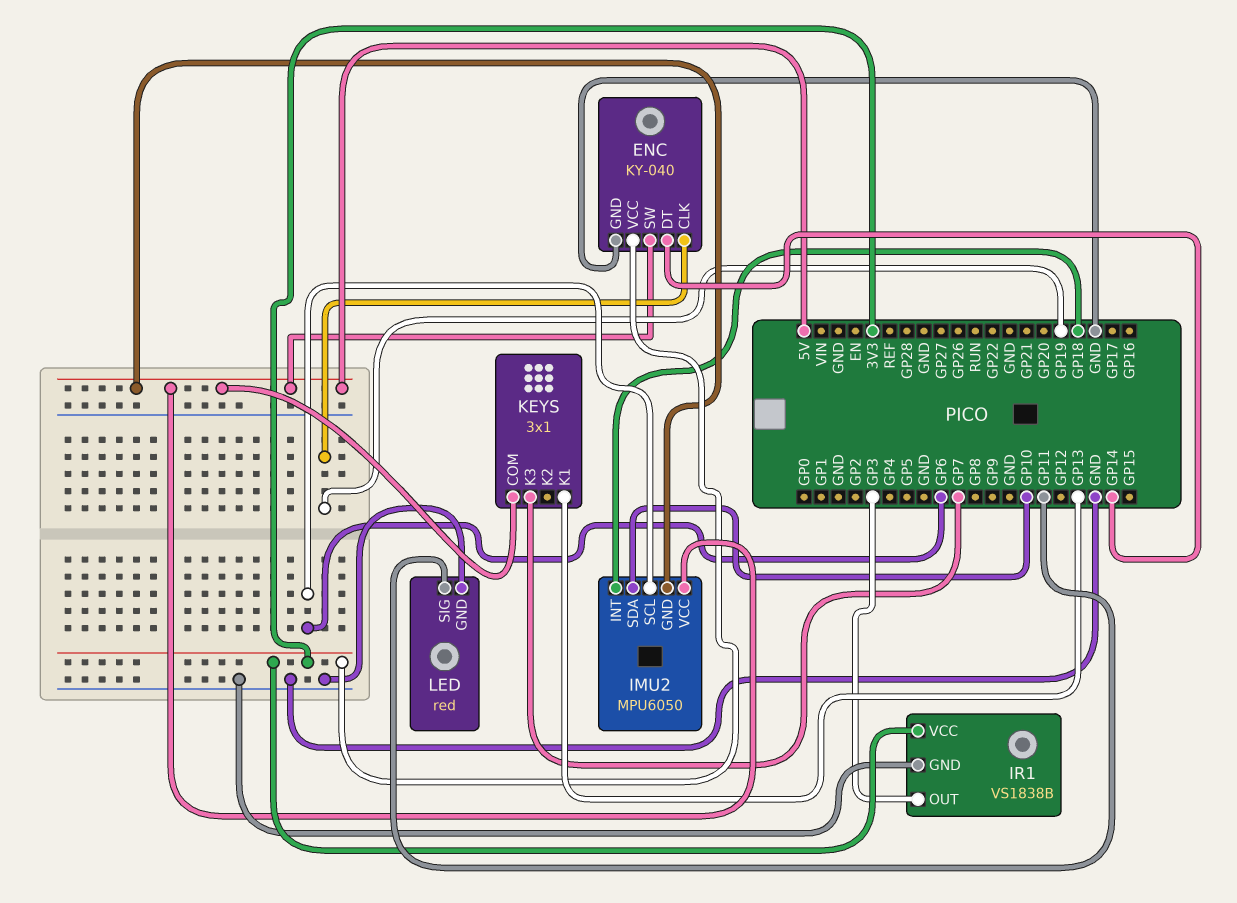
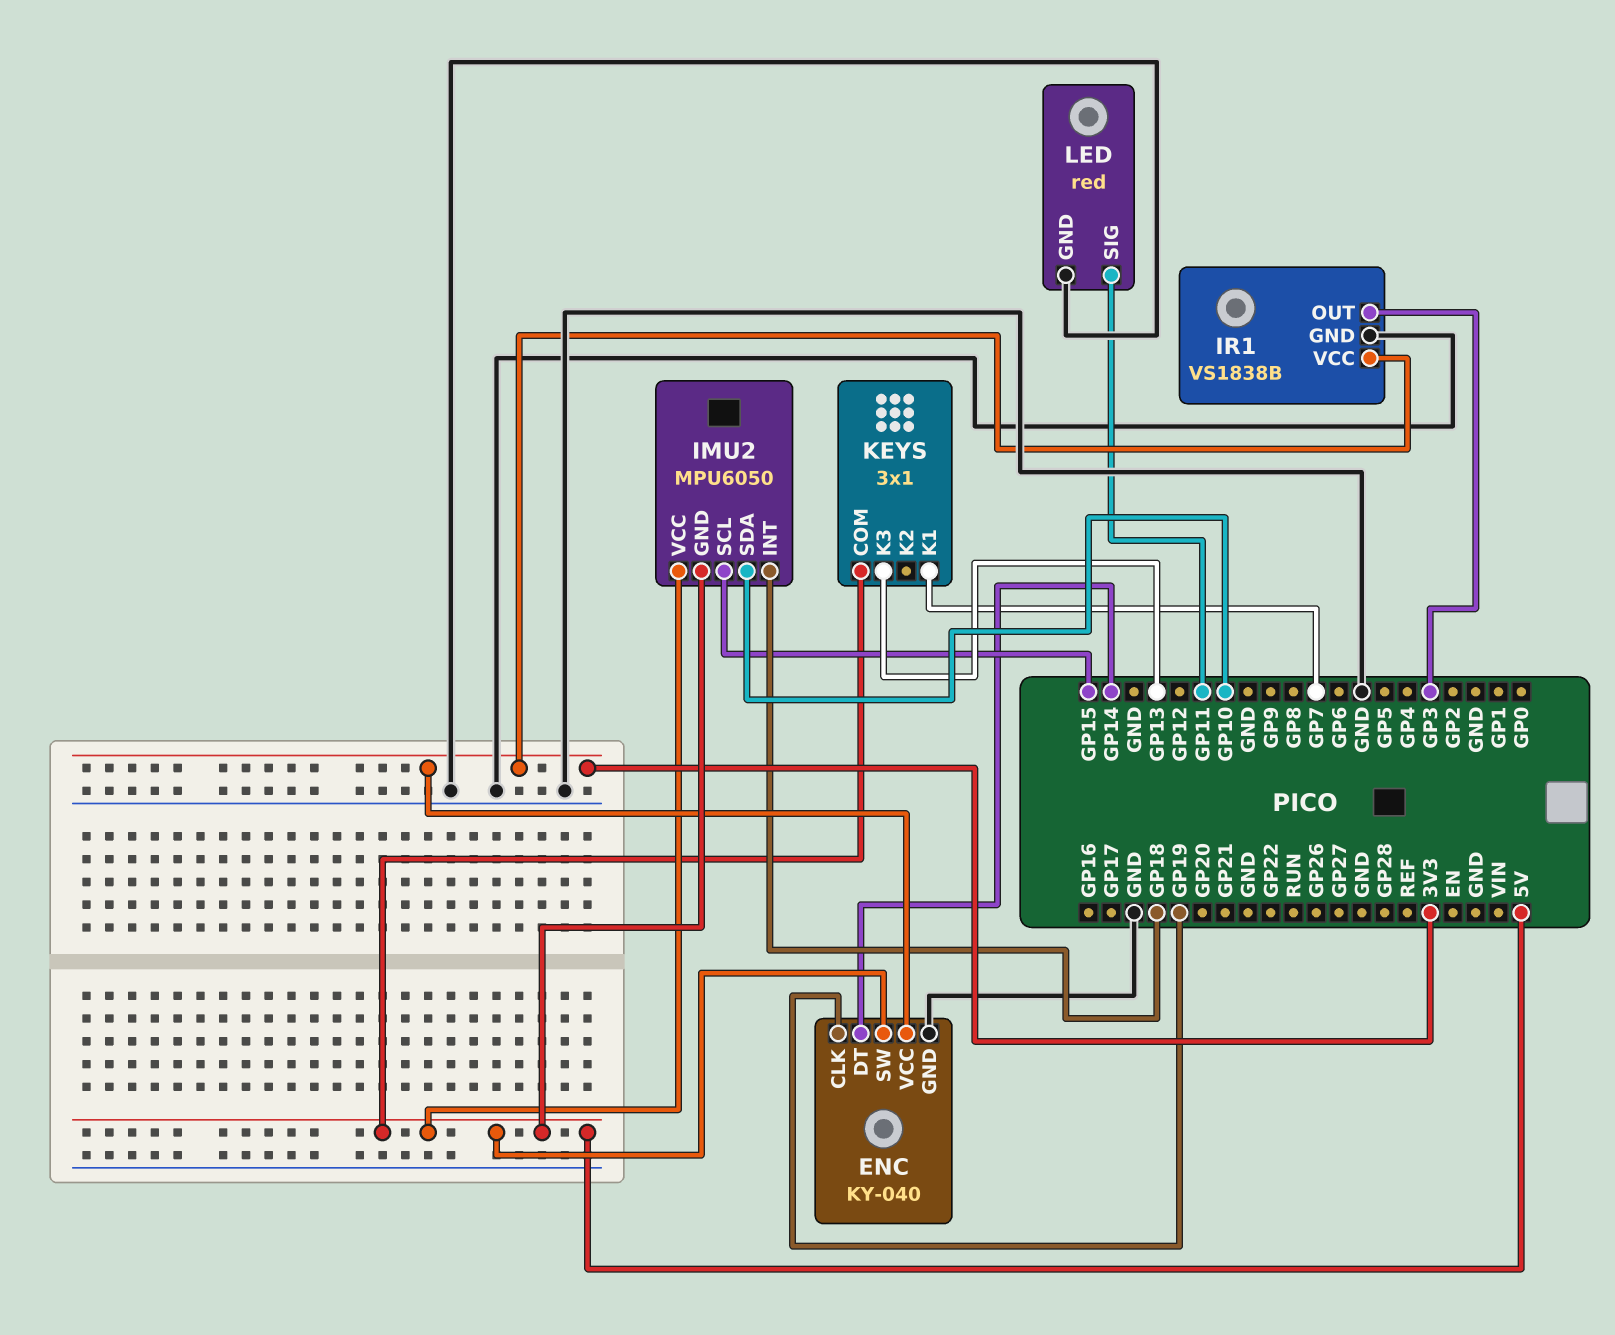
IMU2 pin SCL: GP6 -> GP15
KEYS pin K1: GP13 -> GP7
KEYS pin K3: GP7 -> GP13

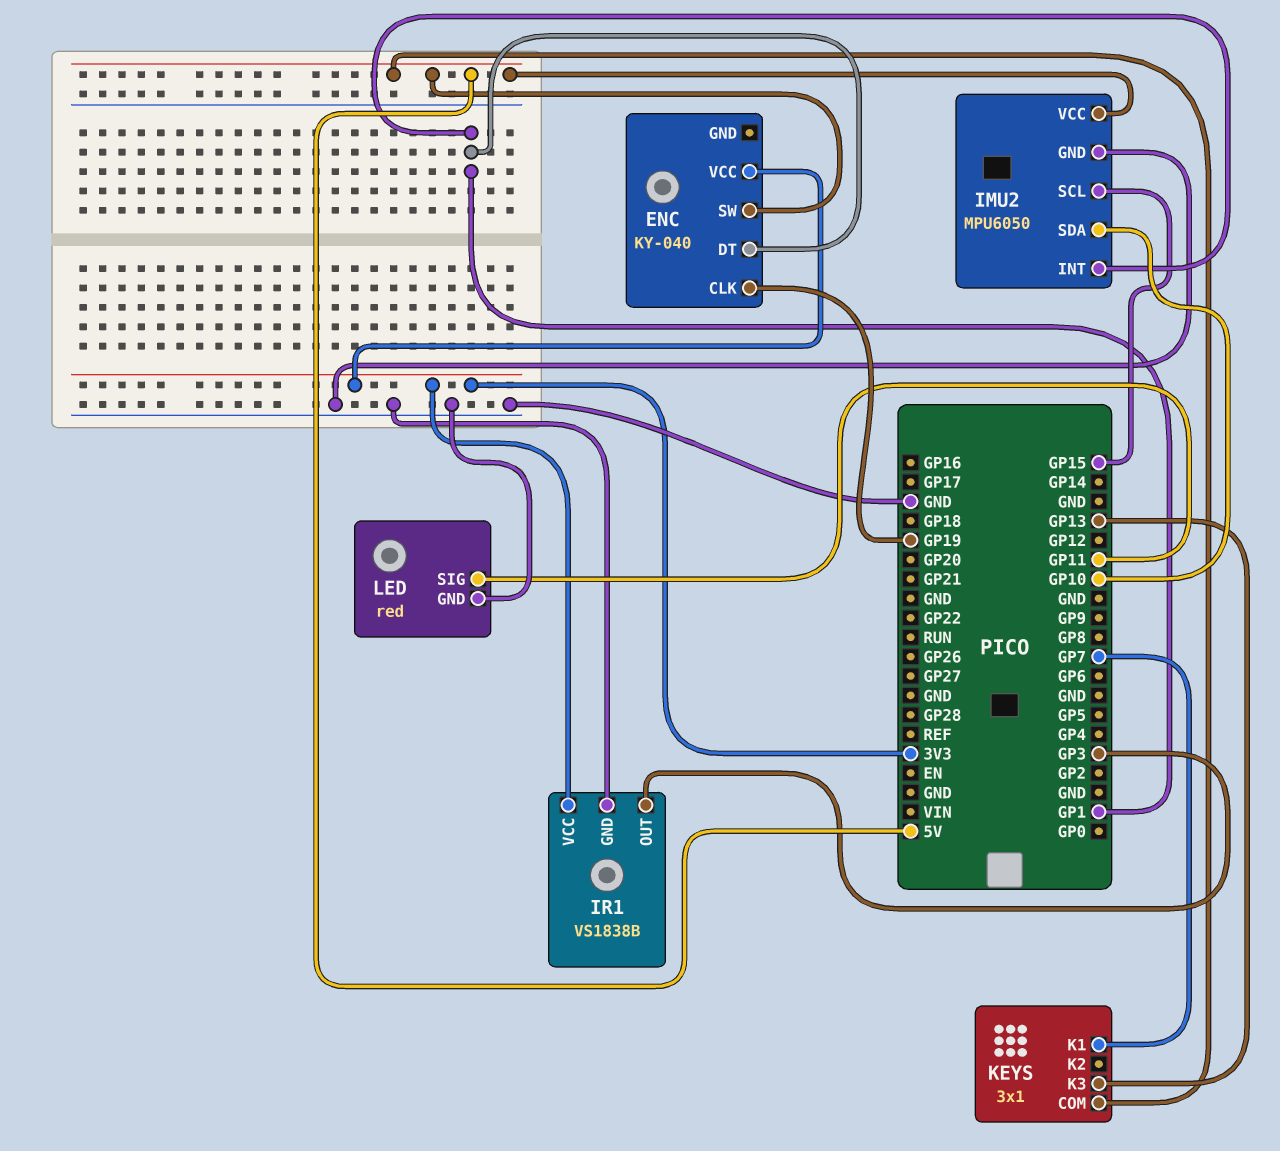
ENC pin DT: GP14 -> GP1
ENC pin GND: GND -> none
IMU2 pin GND: 5V -> GND
IMU2 pin INT: GP18 -> GP1

